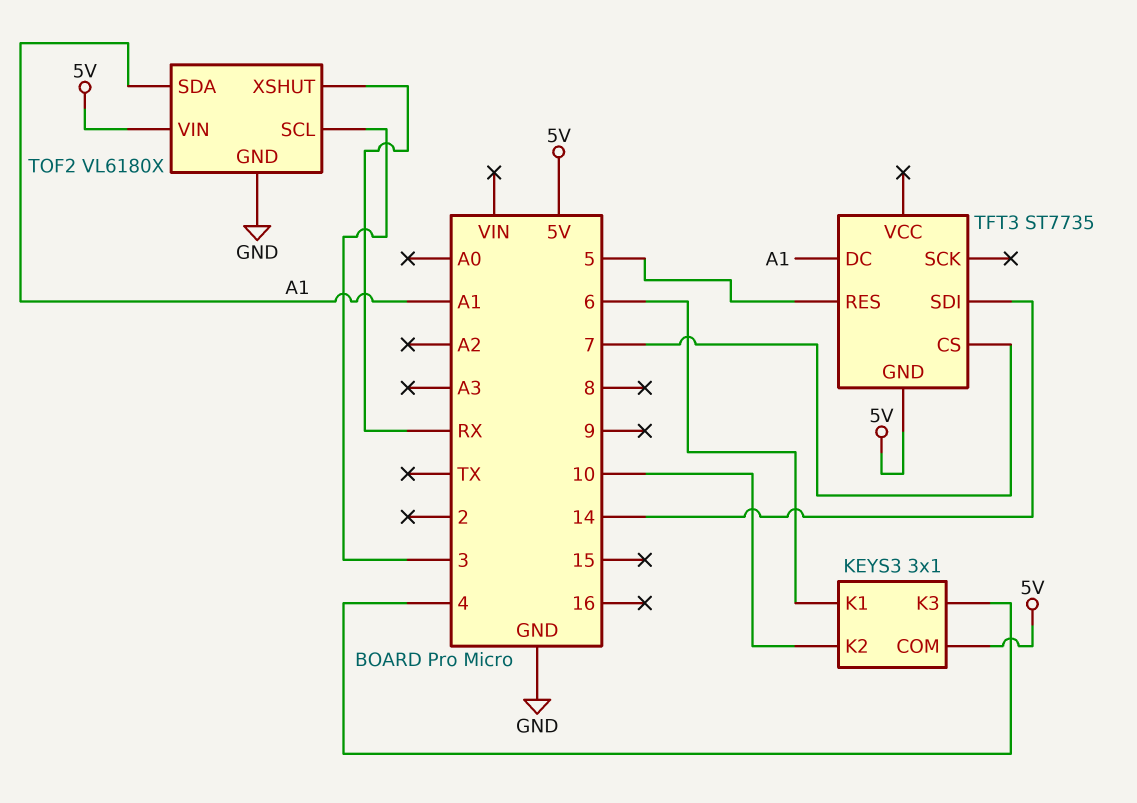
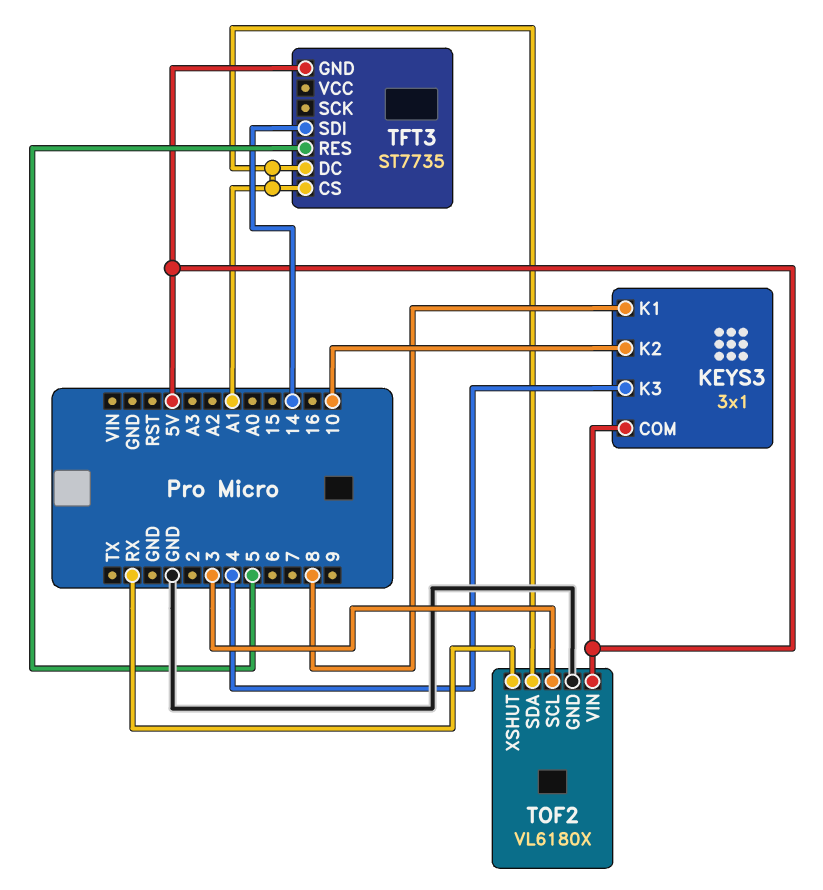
KEYS3 pin K1: 6 -> 8
TFT3 pin CS: 7 -> A1

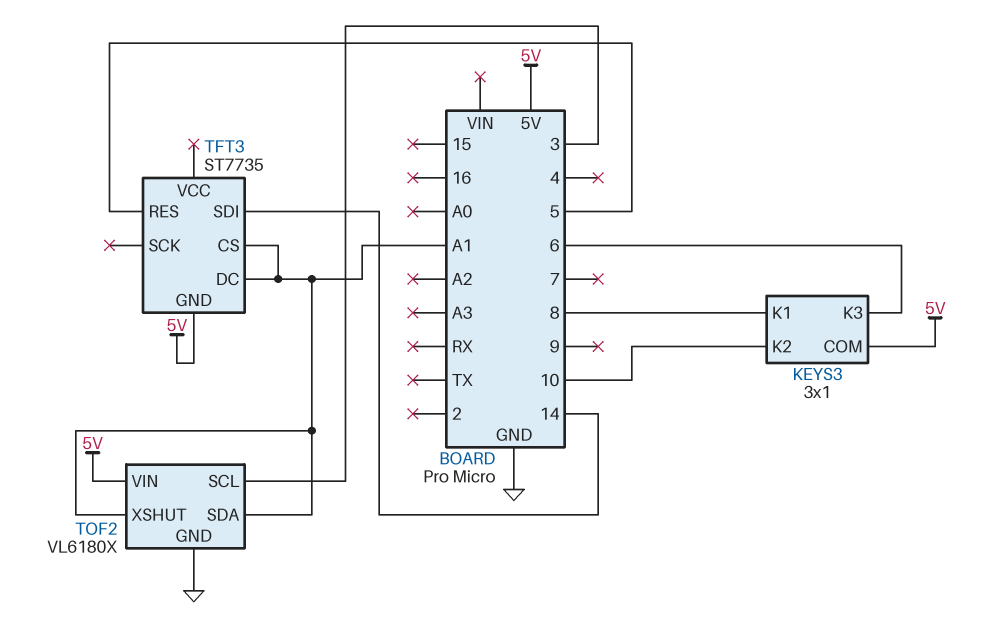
KEYS3 pin K3: 4 -> 6
TOF2 pin XSHUT: RX -> A1

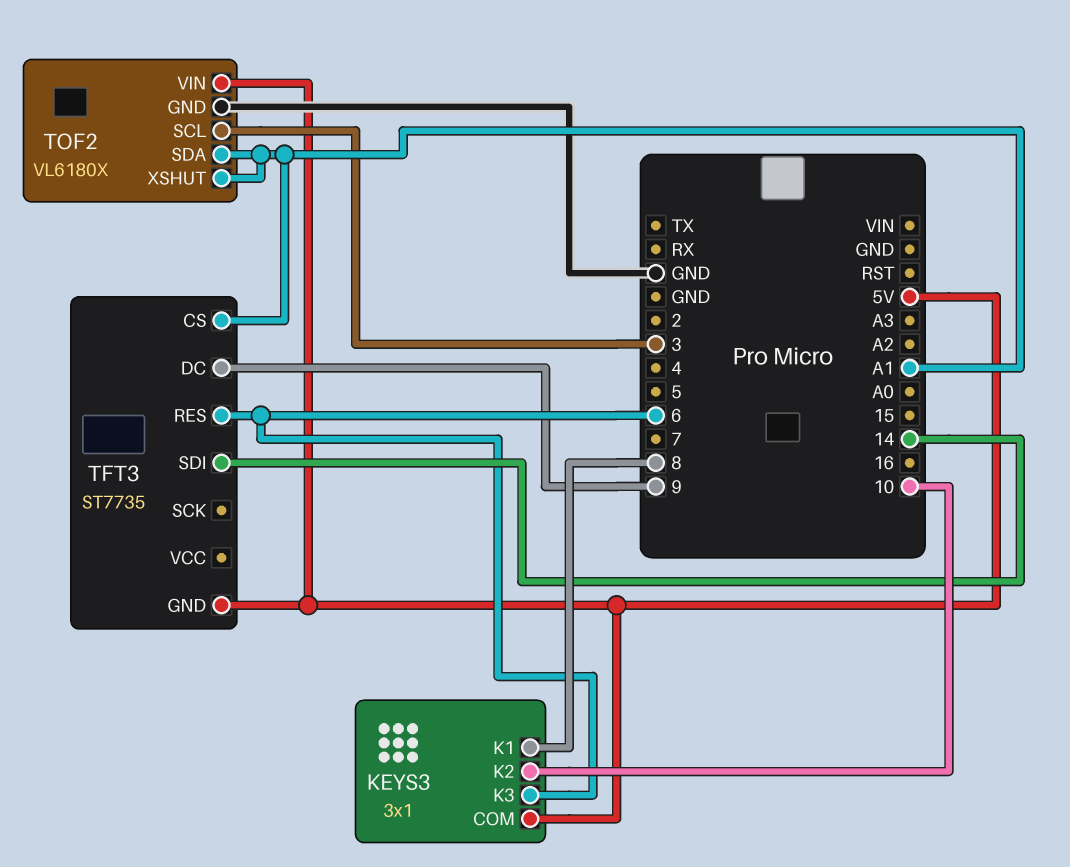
TFT3 pin DC: A1 -> 9
TFT3 pin RES: 5 -> 6

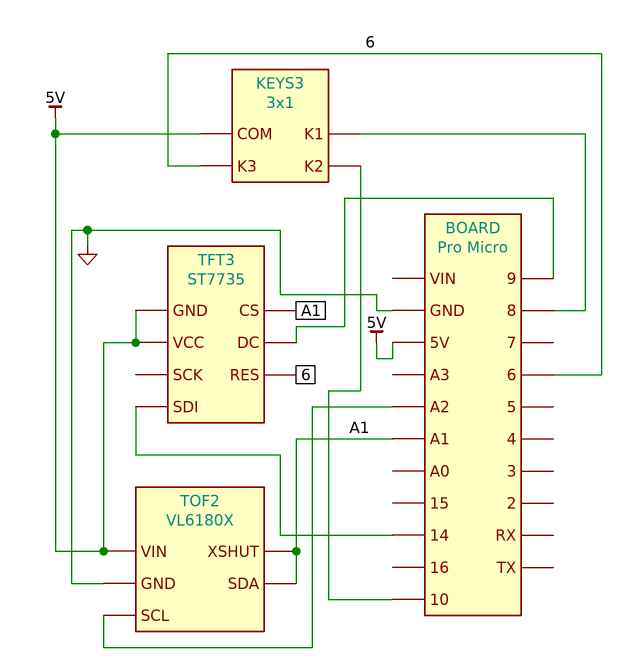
TFT3 pin VCC: none -> 5V
TOF2 pin SCL: 3 -> A2

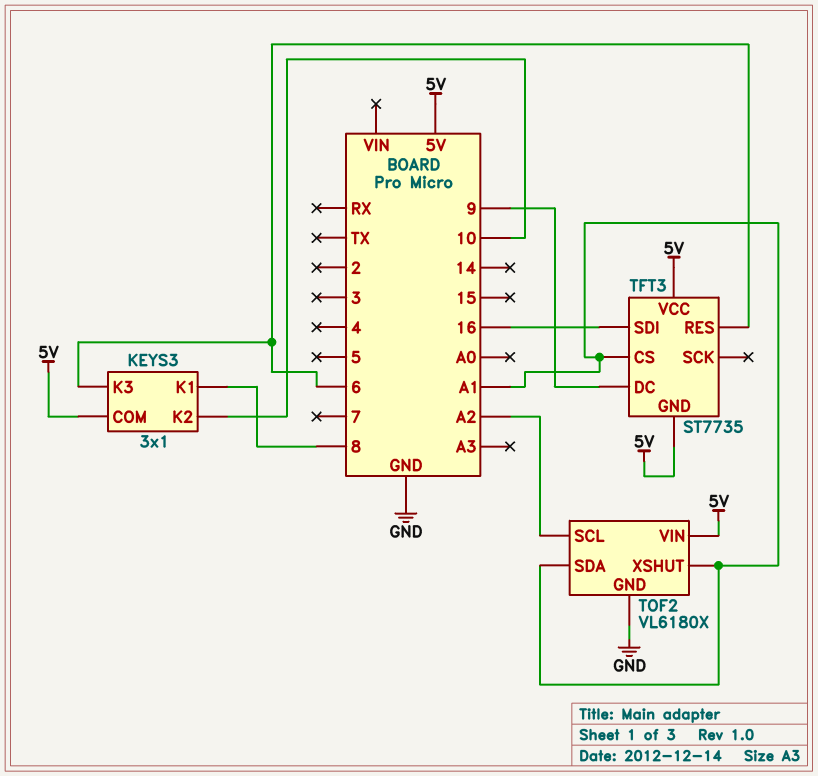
TFT3 pin SDI: 14 -> 16

